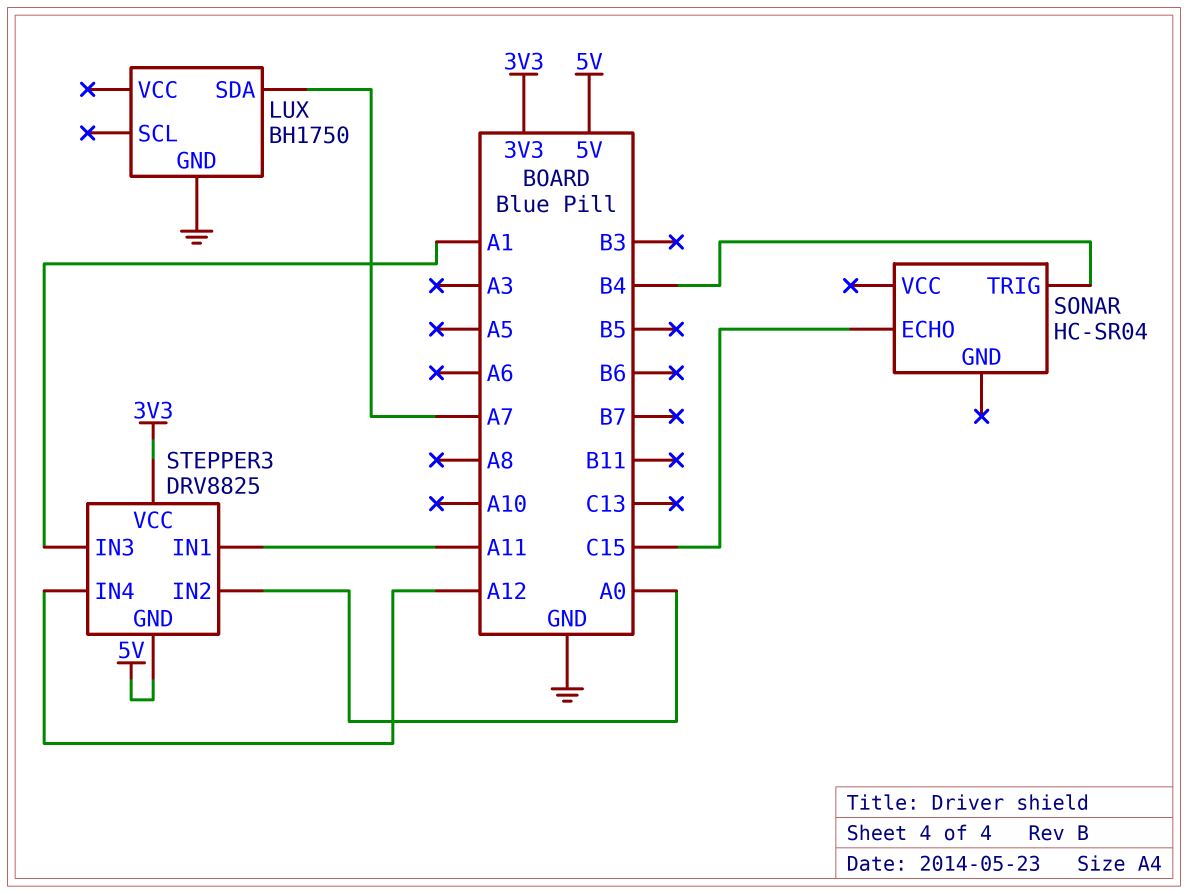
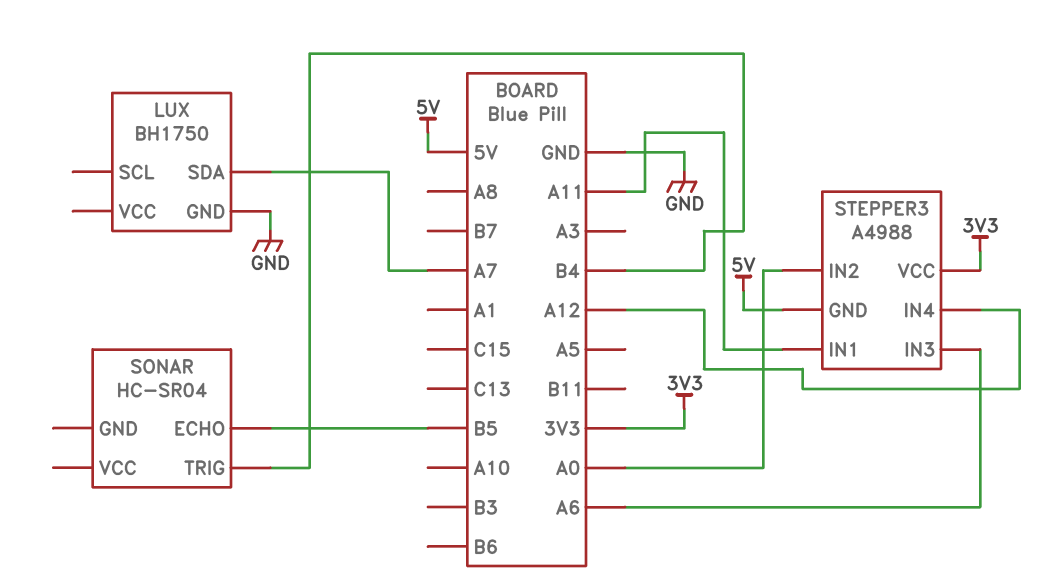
SONAR pin ECHO: C15 -> B5
STEPPER3: DRV8825 -> A4988
STEPPER3 pin IN3: A1 -> A6

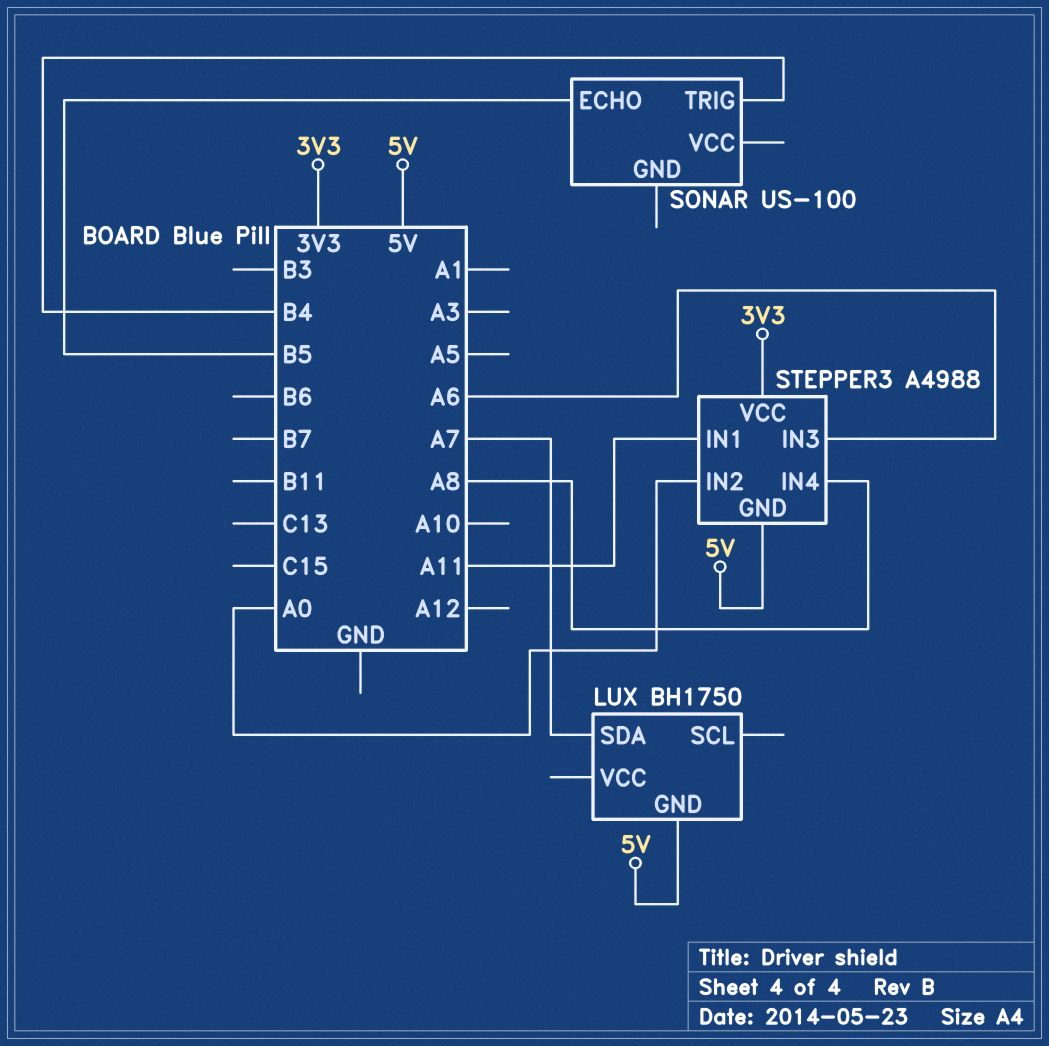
LUX pin GND: GND -> 5V
SONAR: HC-SR04 -> US-100
STEPPER3 pin IN4: A12 -> A8

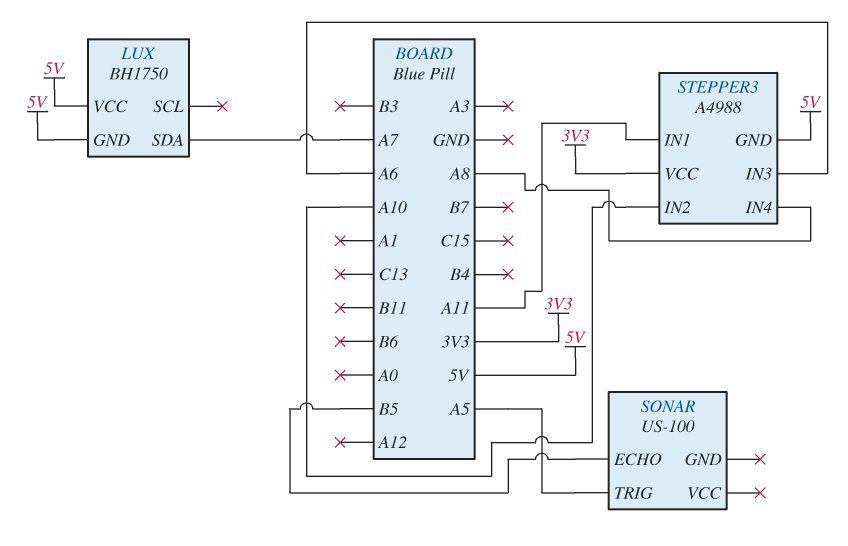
LUX pin VCC: none -> 5V
SONAR pin TRIG: B4 -> A5
STEPPER3 pin IN2: A0 -> A10

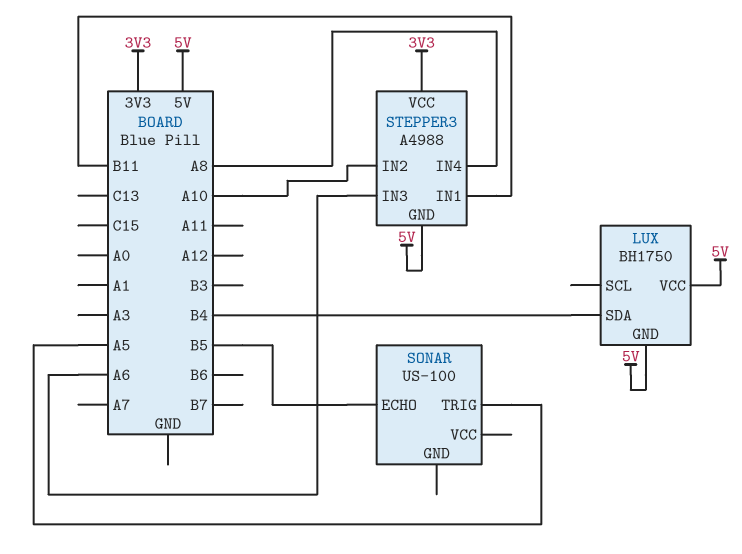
LUX pin SDA: A7 -> B4
STEPPER3 pin IN1: A11 -> B11

